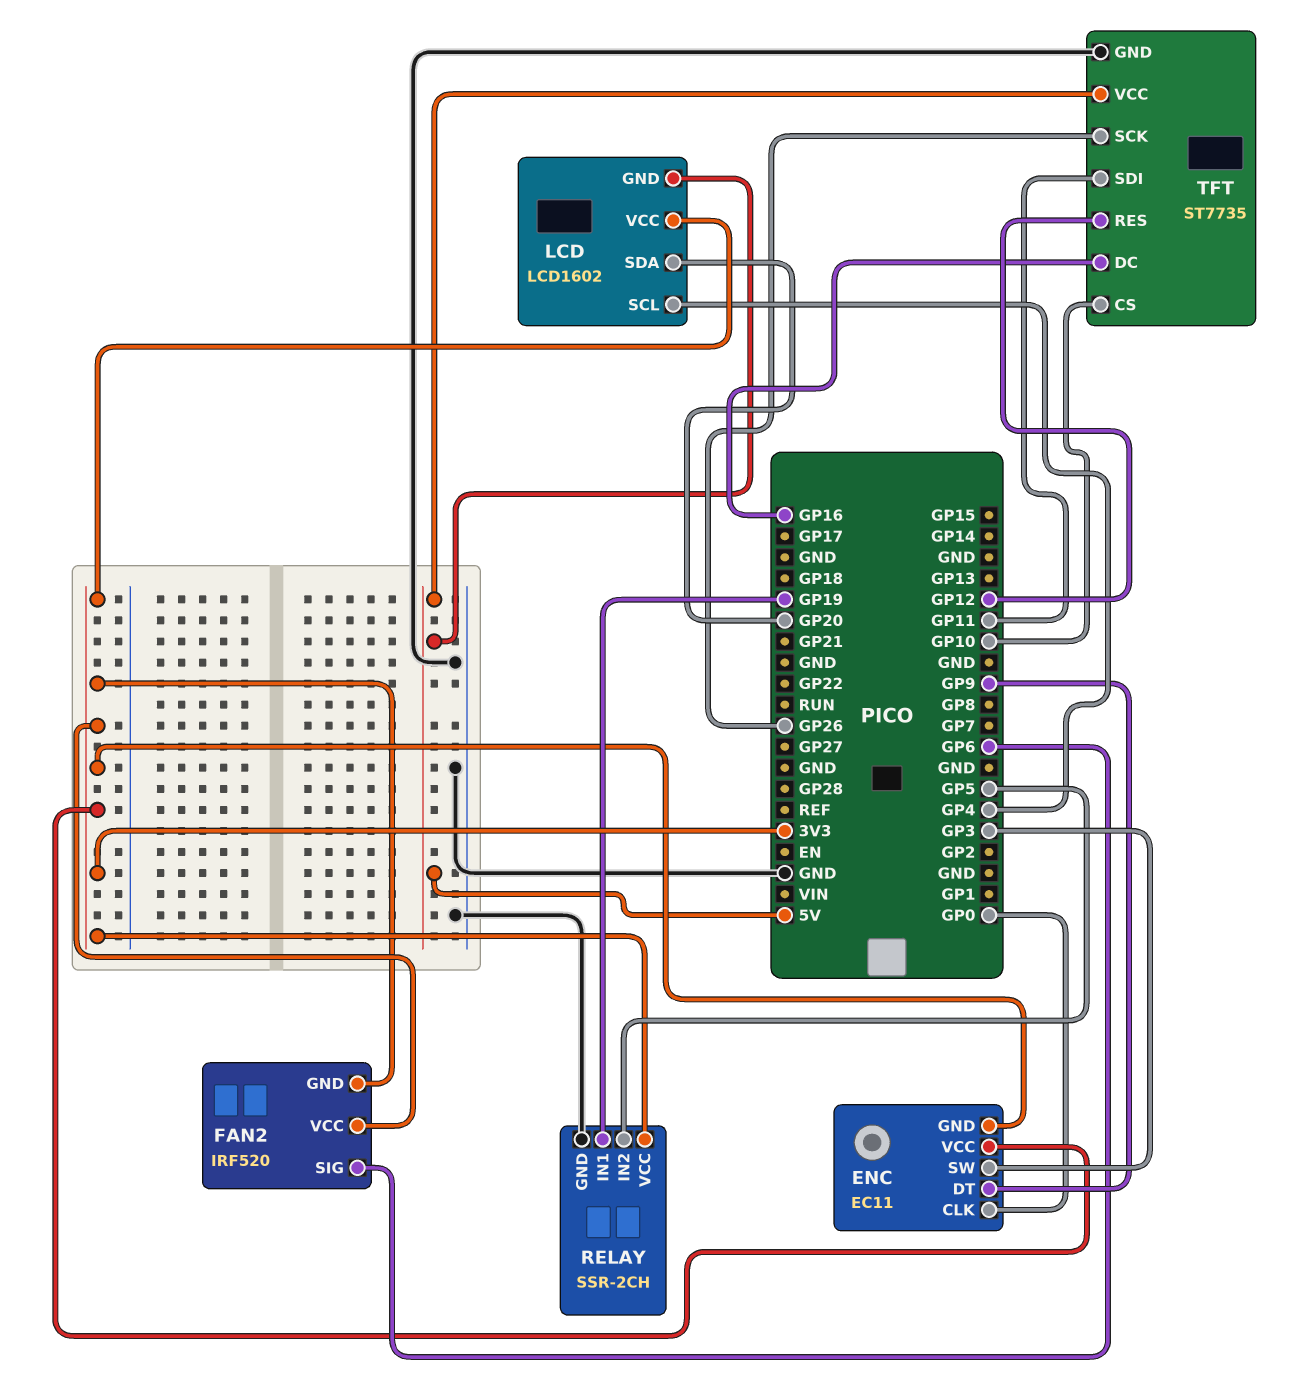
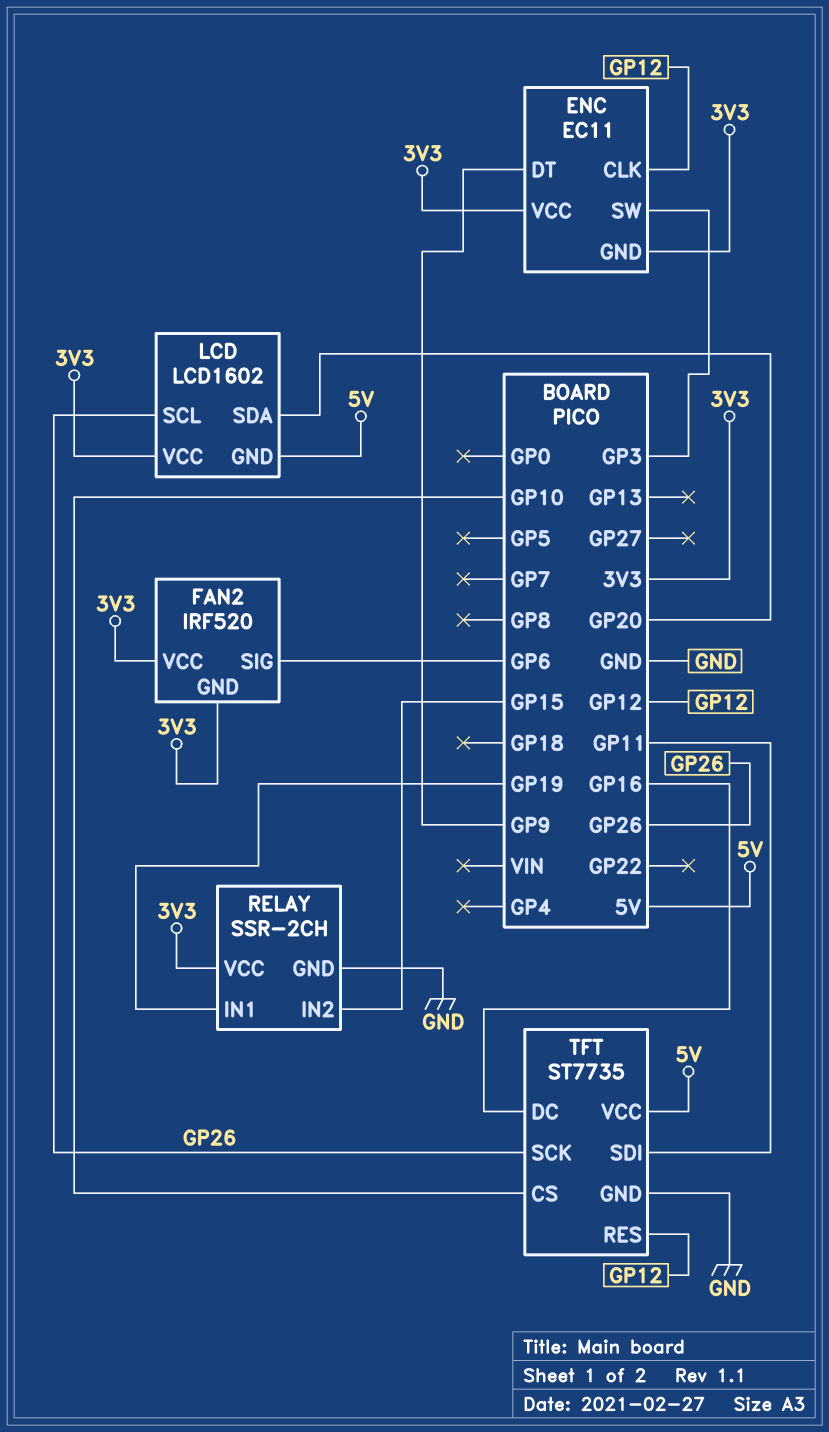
ENC pin CLK: GP0 -> GP12
LCD pin SCL: GP4 -> GP26
RELAY pin IN2: GP5 -> GP15

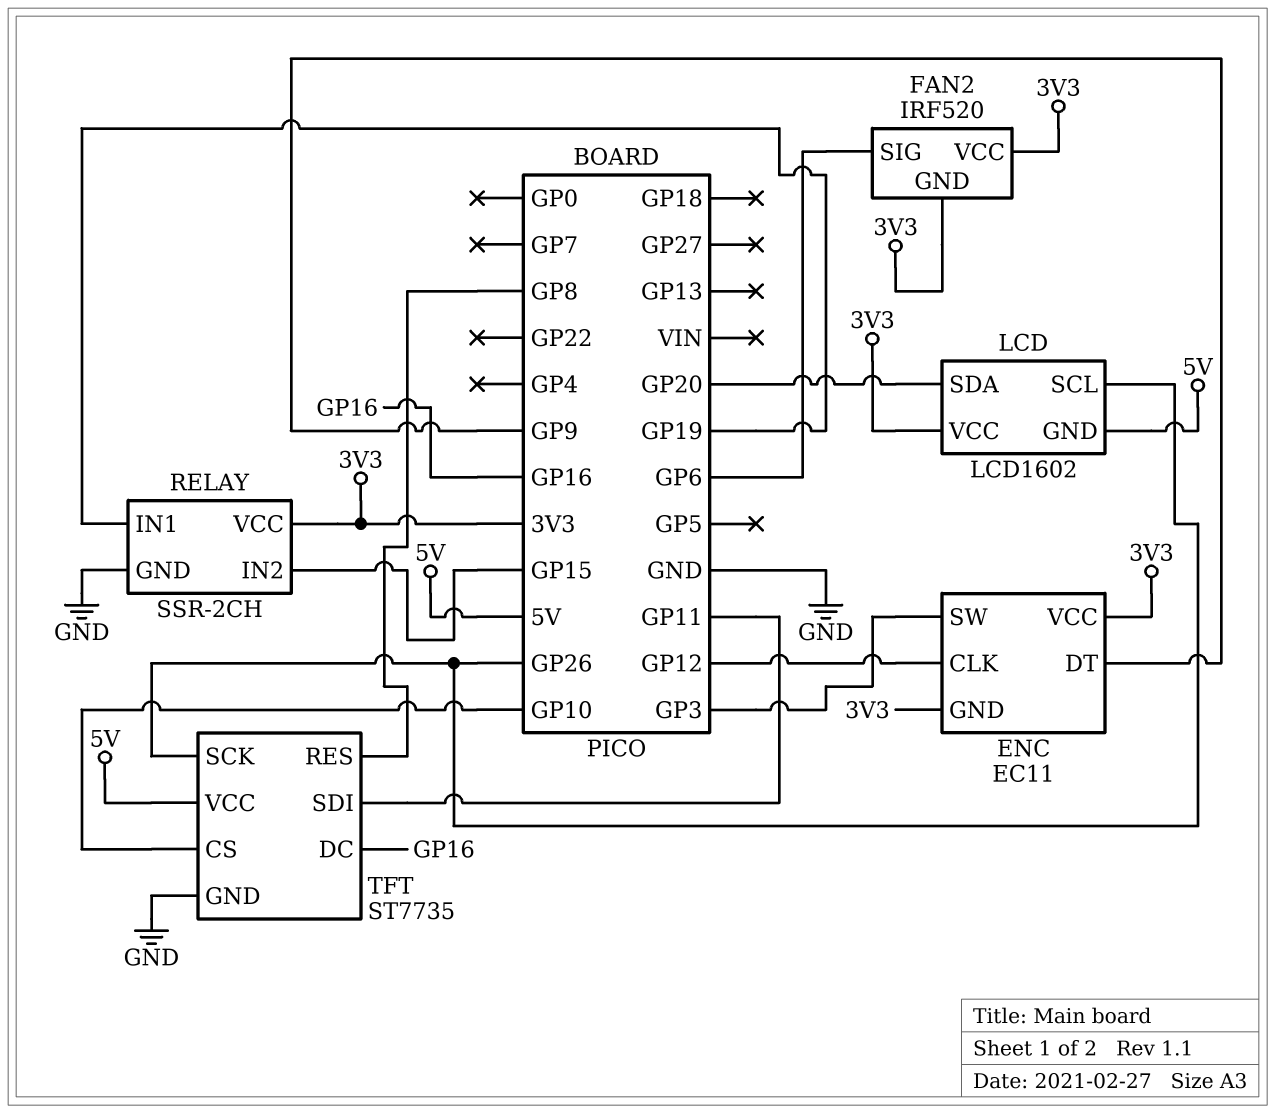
TFT pin RES: GP12 -> GP8

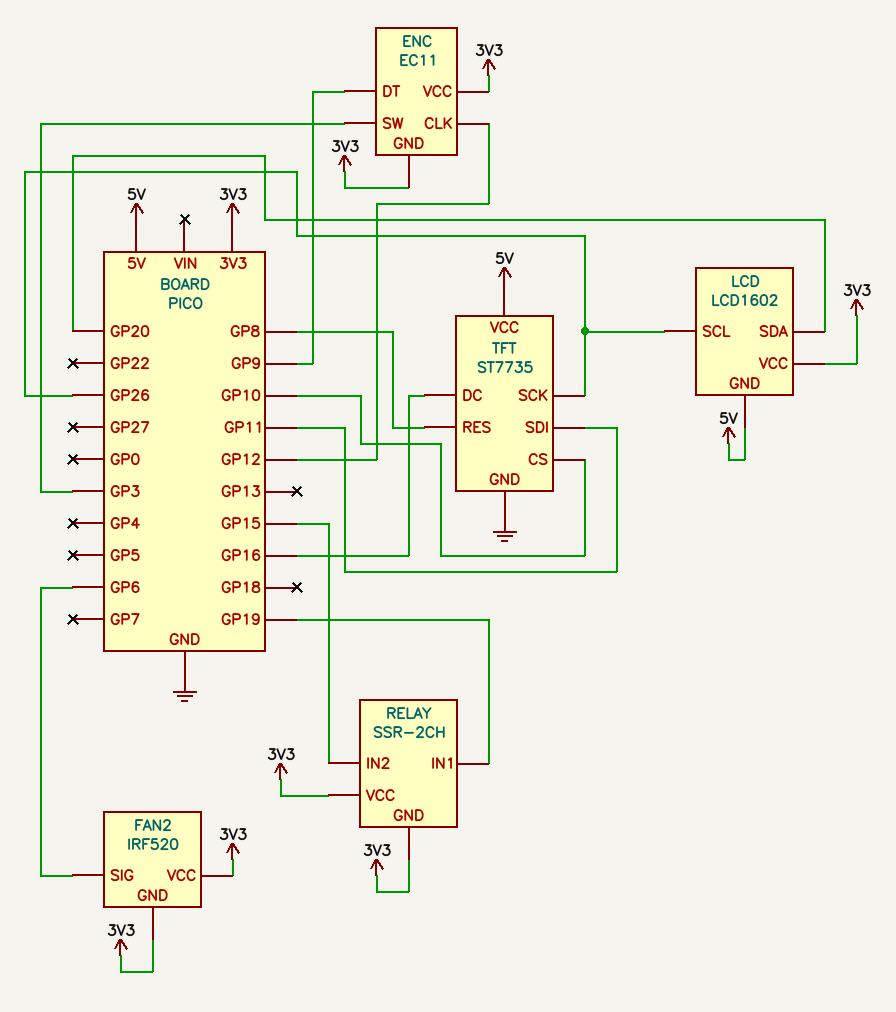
RELAY pin GND: GND -> 3V3

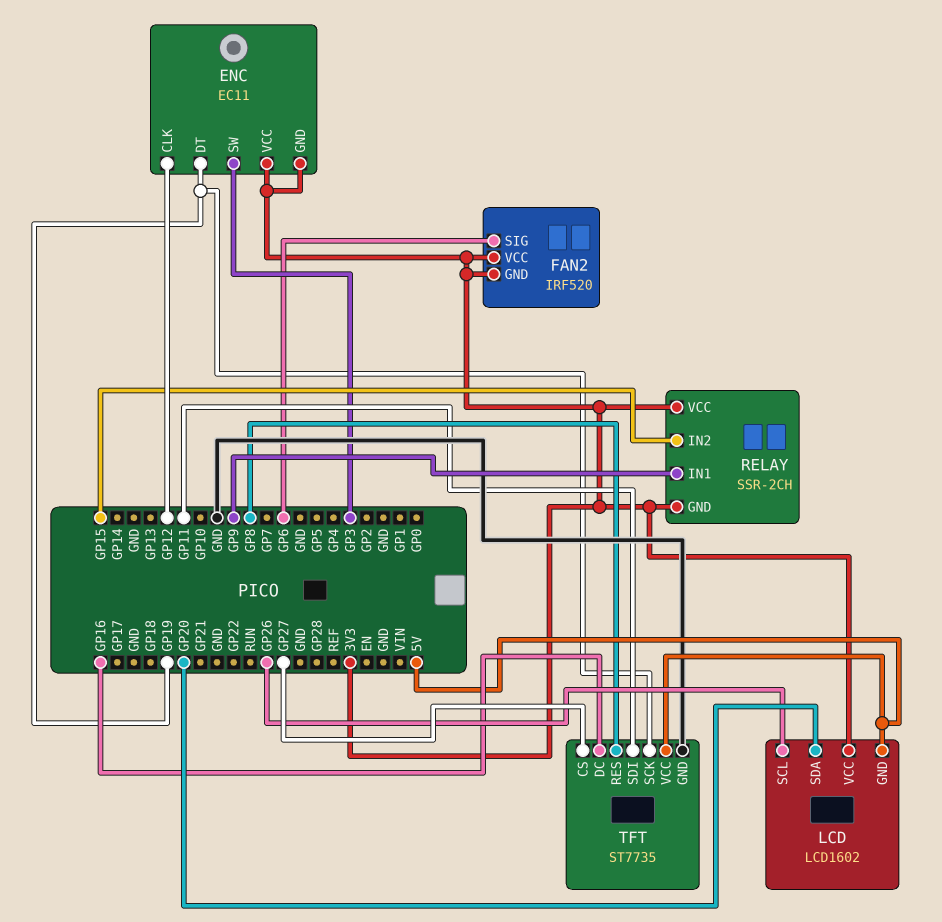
ENC pin DT: GP9 -> GP19
RELAY pin IN1: GP19 -> GP9
TFT pin CS: GP10 -> GP27
TFT pin SCK: GP26 -> GP19

